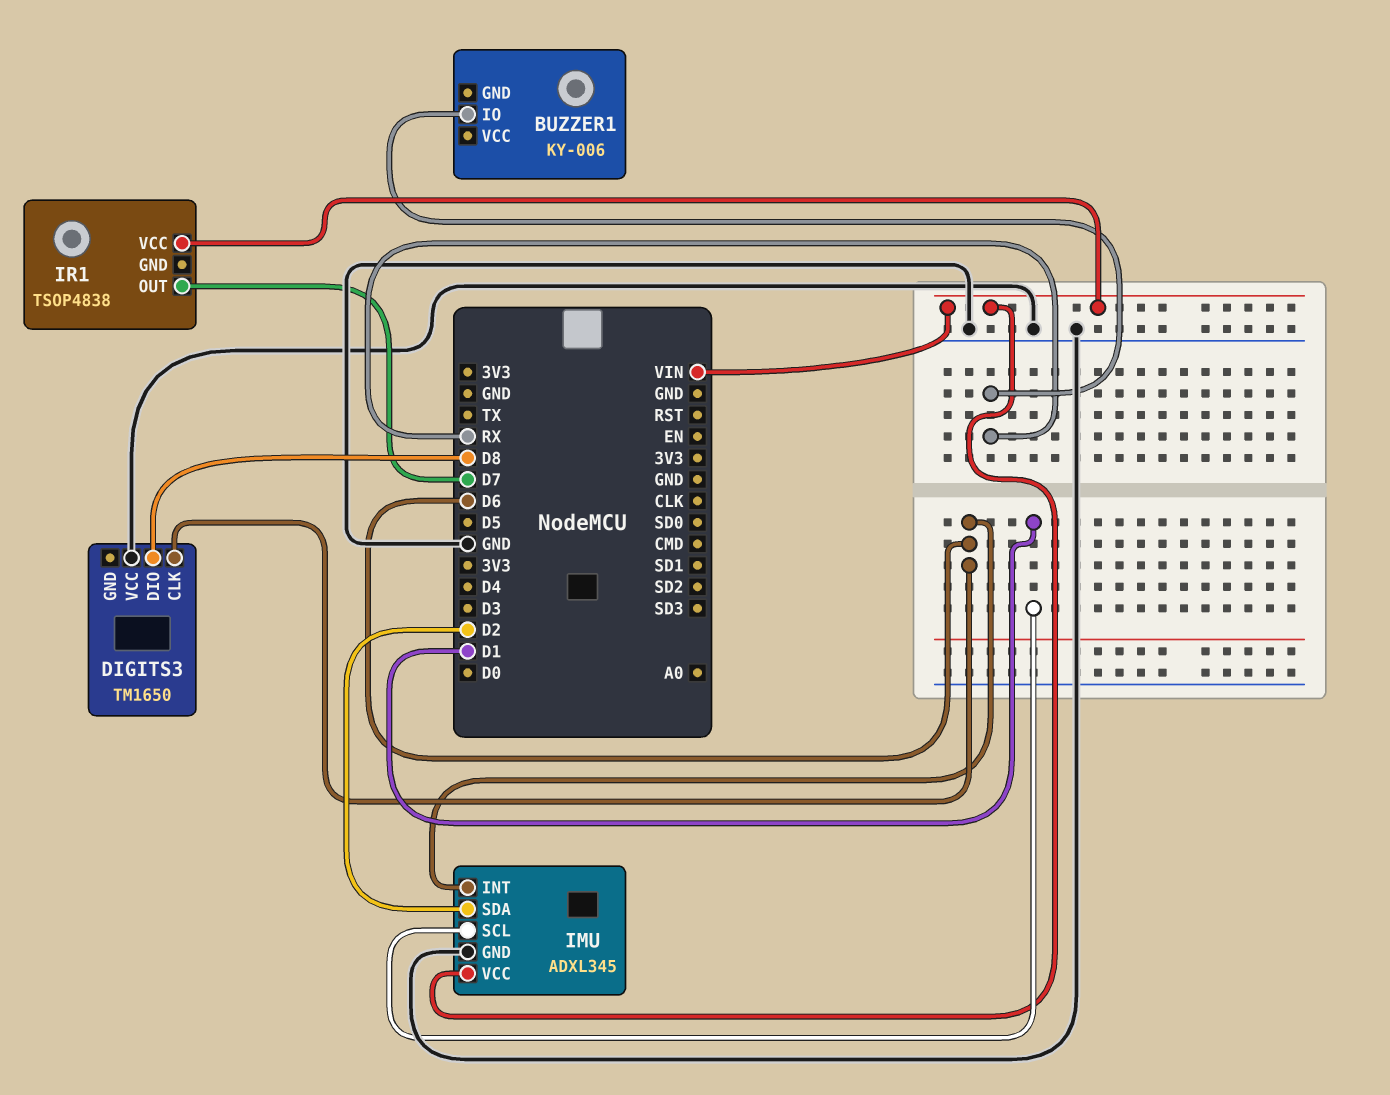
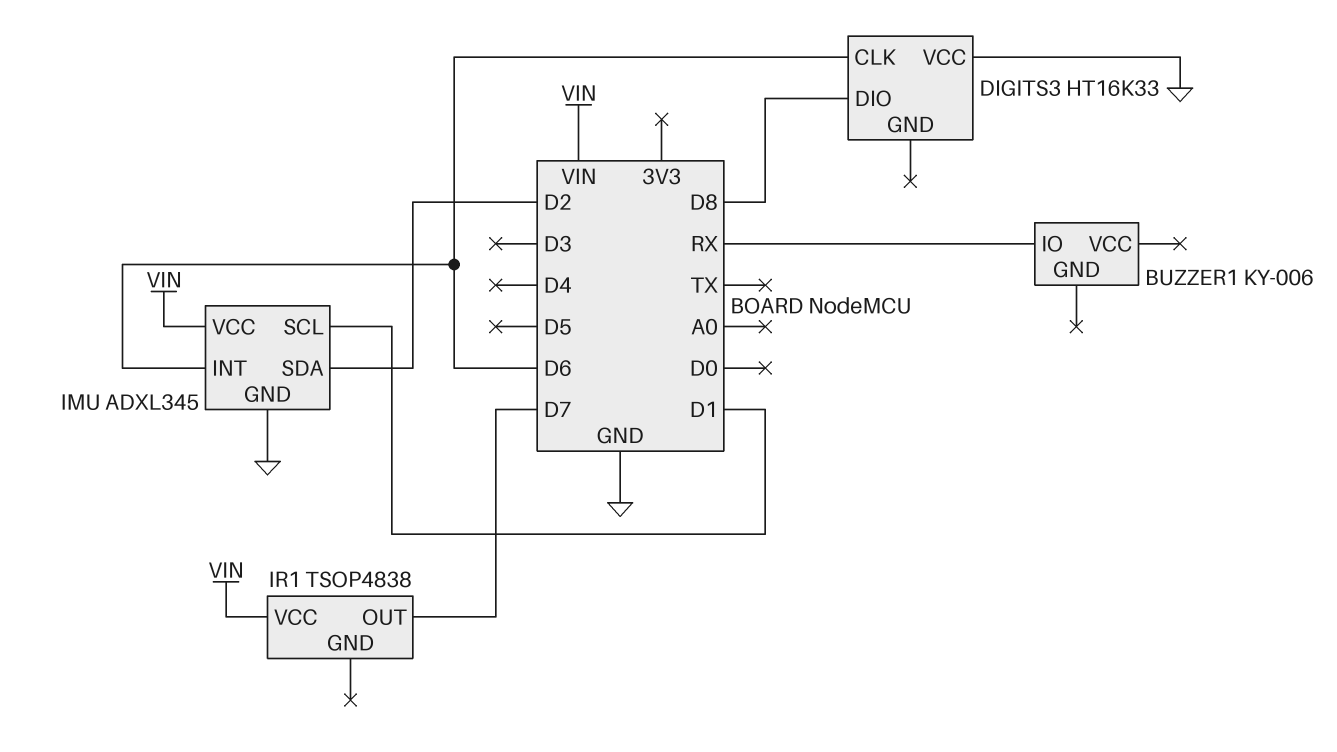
DIGITS3: TM1650 -> HT16K33

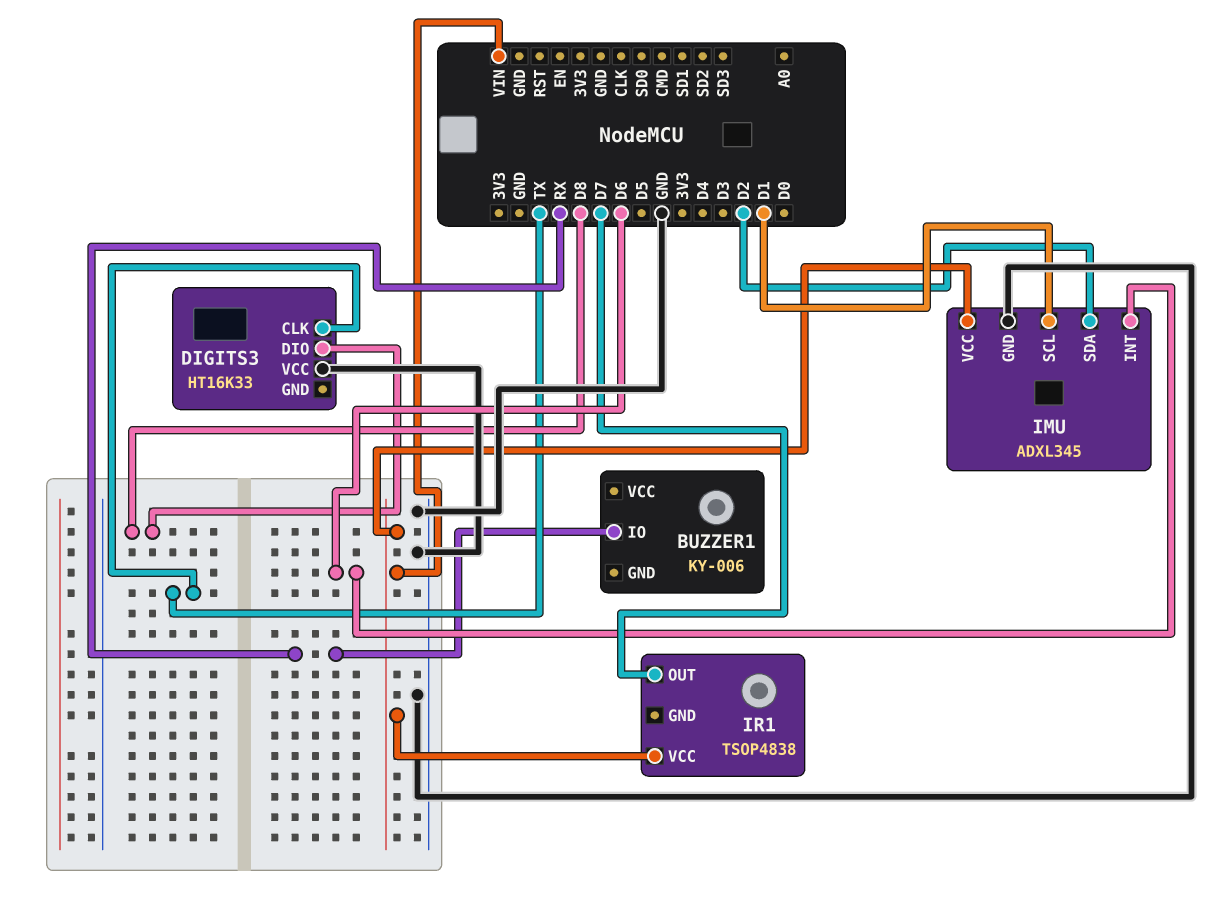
DIGITS3 pin CLK: D6 -> TX

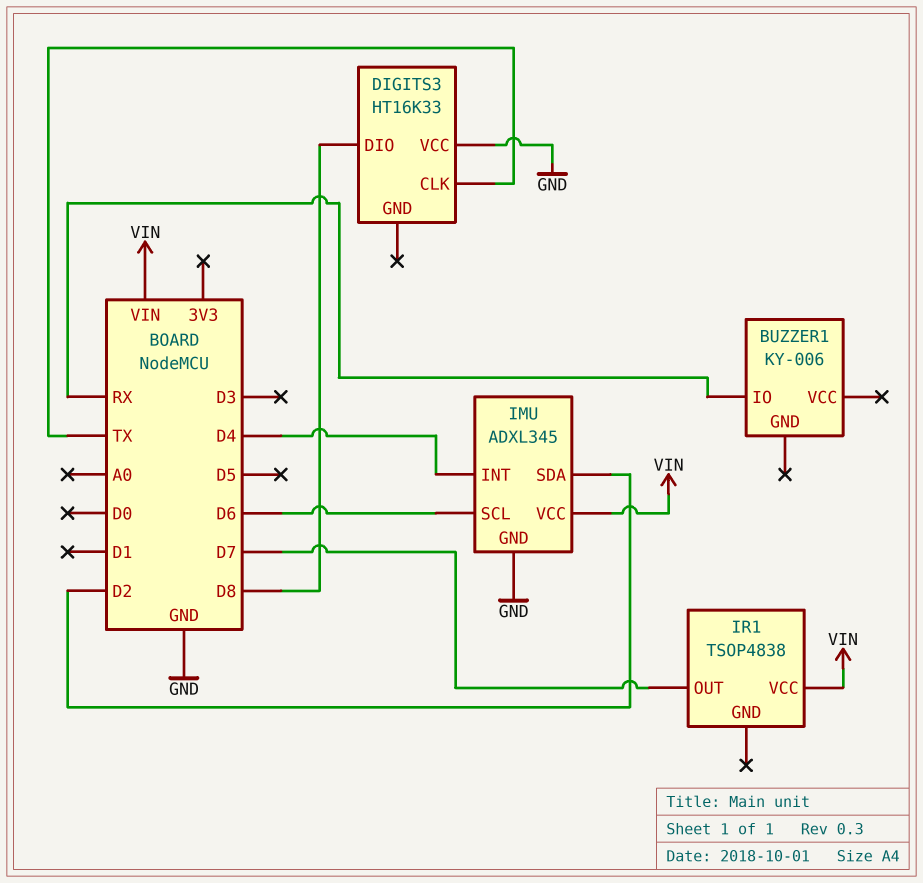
IMU pin INT: D6 -> D4
IMU pin SCL: D1 -> D6

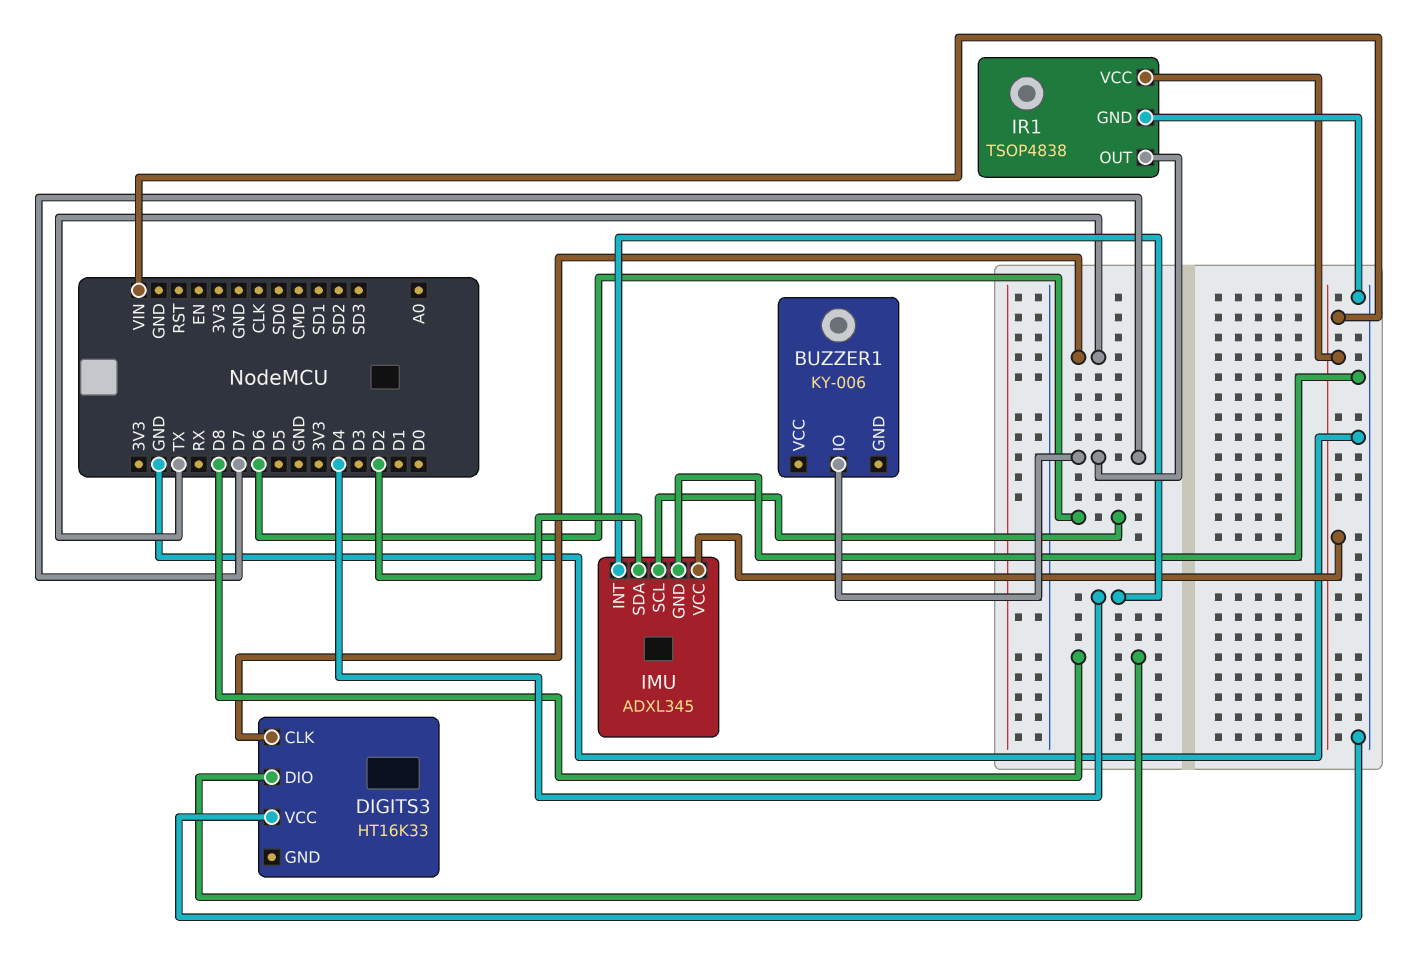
BUZZER1 pin IO: RX -> D7
IR1 pin GND: none -> GND

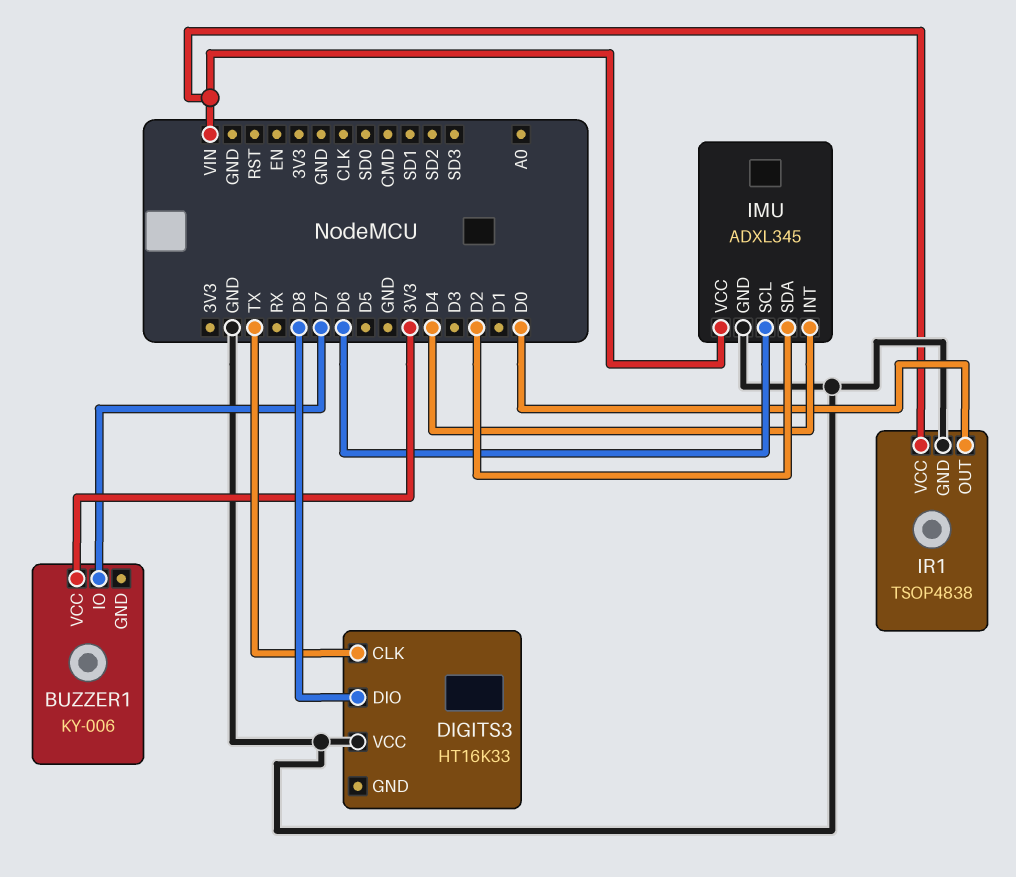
BUZZER1 pin VCC: none -> 3V3
IR1 pin OUT: D7 -> D0

